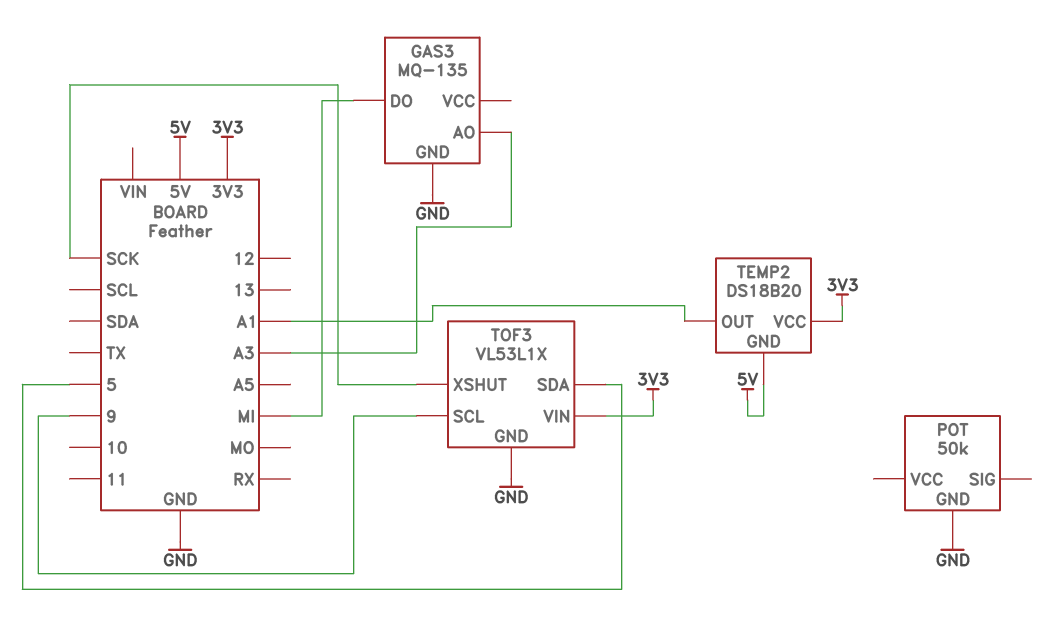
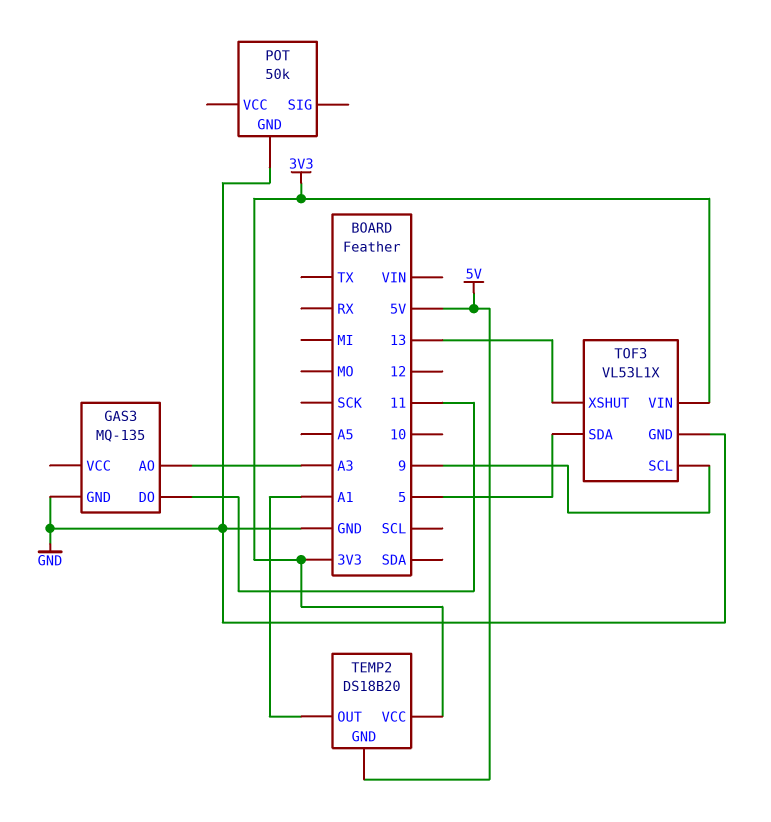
GAS3 pin DO: MI -> 11
TOF3 pin XSHUT: SCK -> 13

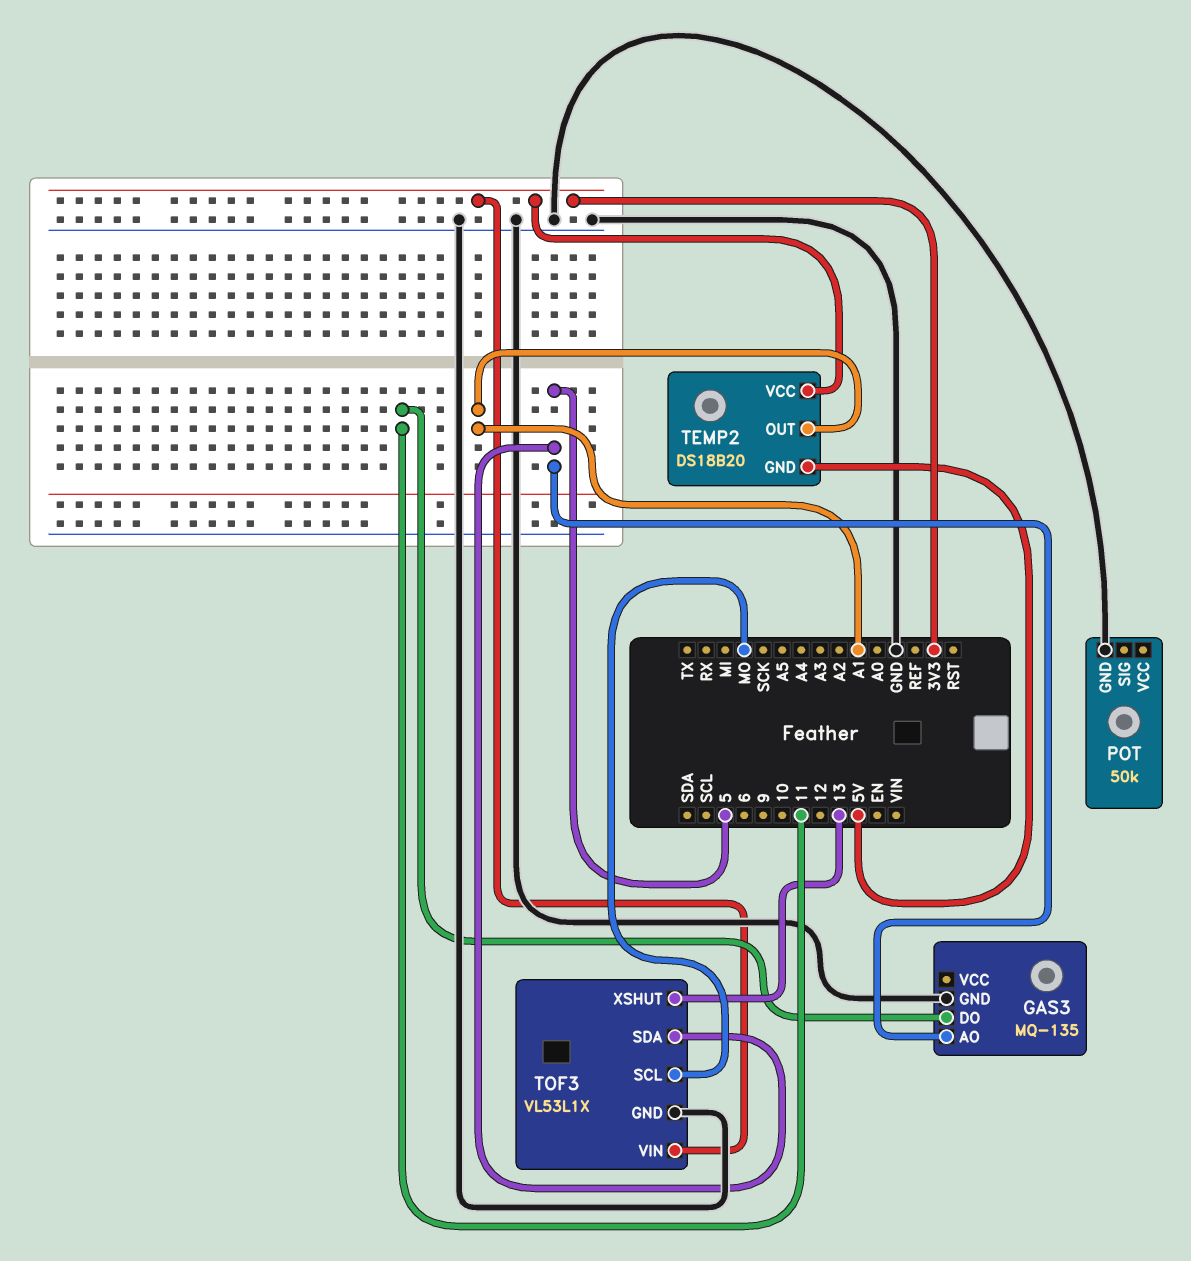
GAS3 pin AO: A3 -> 5
TOF3 pin SCL: 9 -> MO

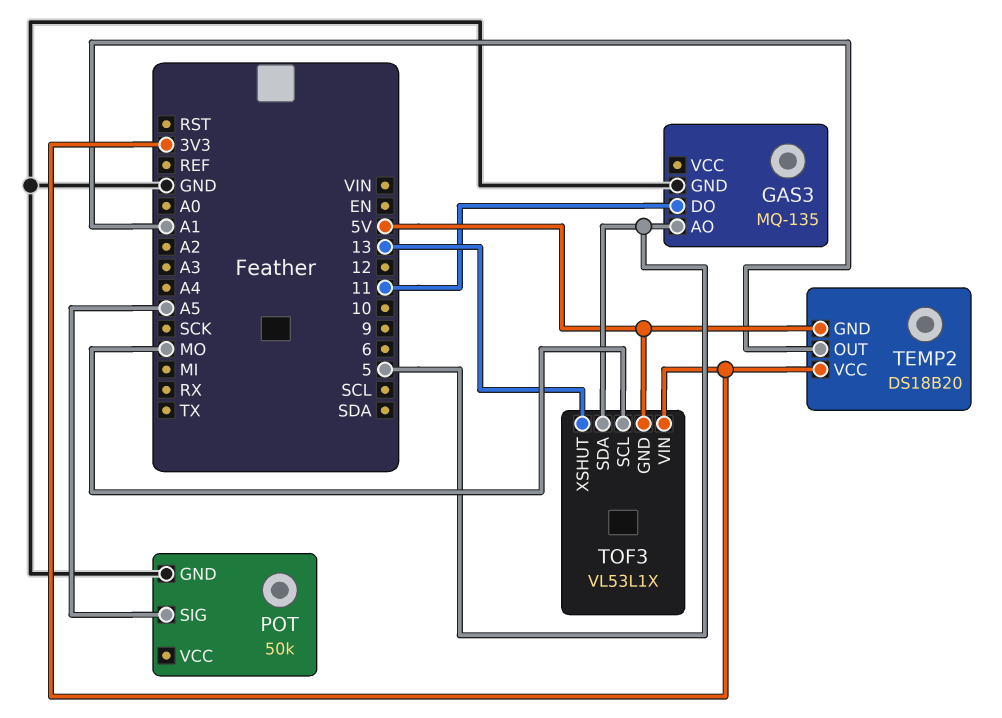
POT pin SIG: none -> A5
TOF3 pin GND: GND -> 5V

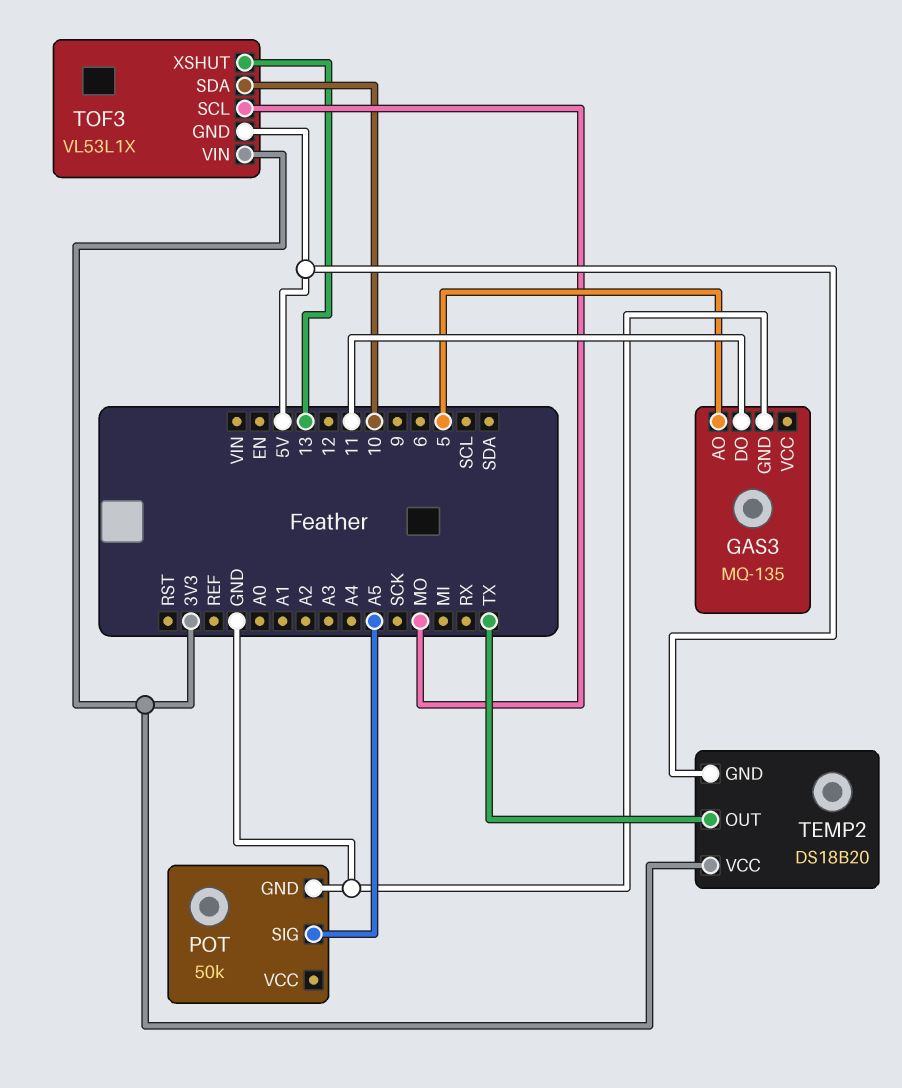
TEMP2 pin OUT: A1 -> TX
TOF3 pin SDA: 5 -> 10

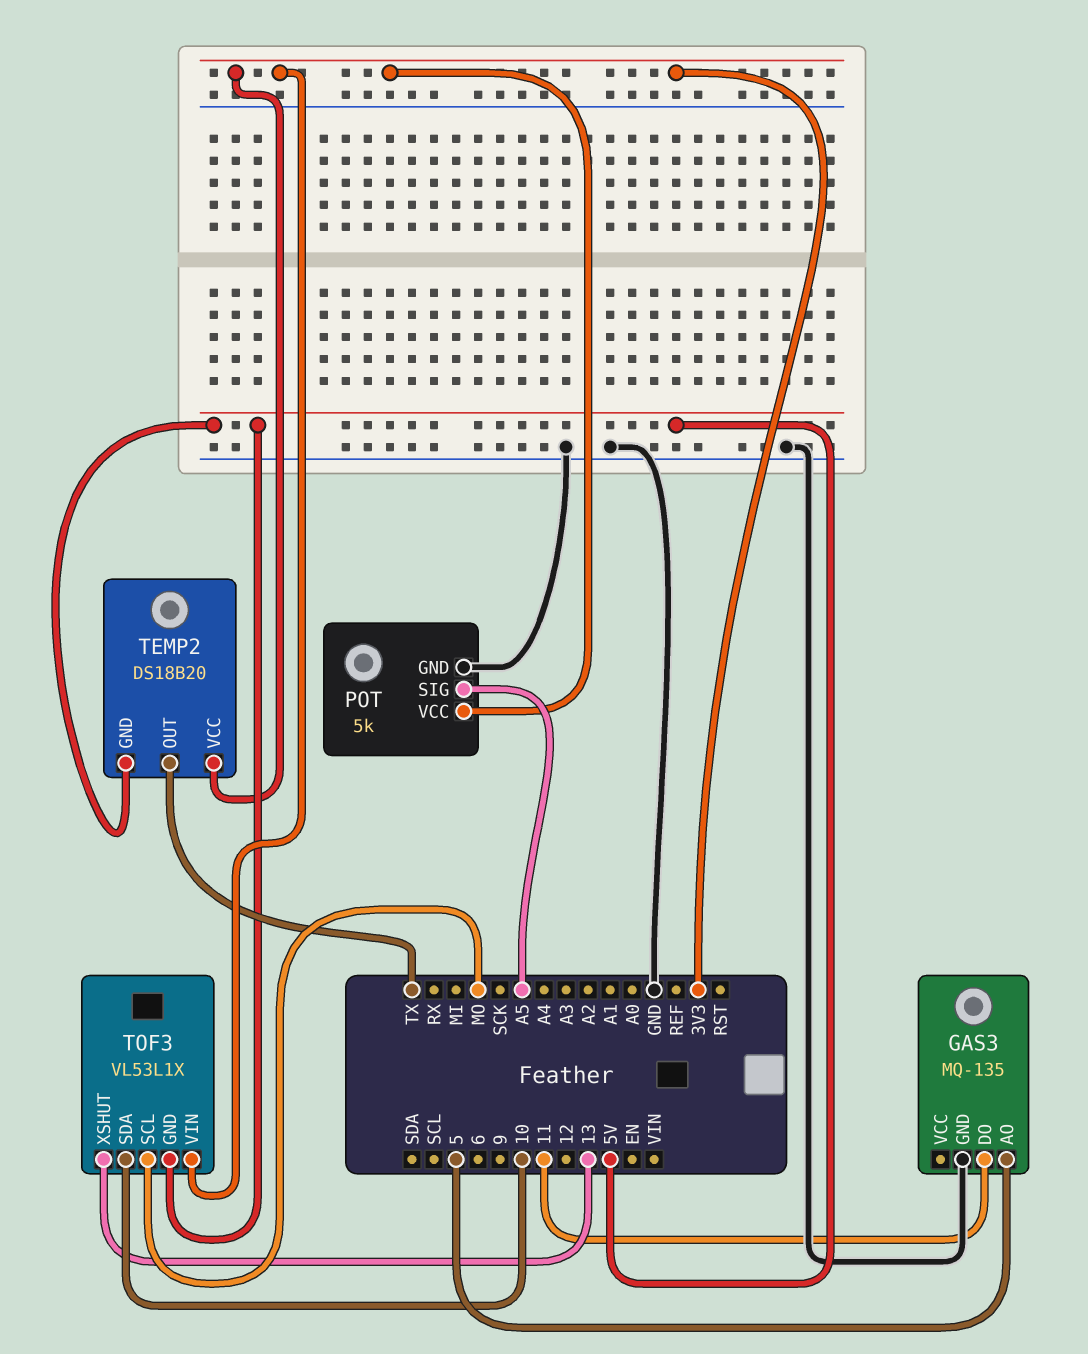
POT: 50k -> 5k
POT pin VCC: none -> 3V3

